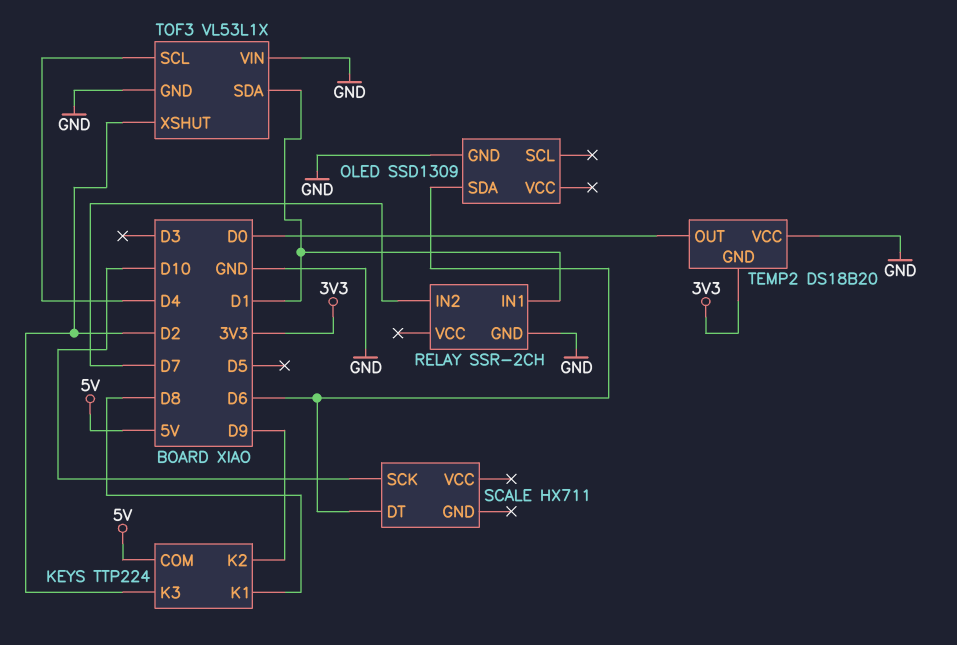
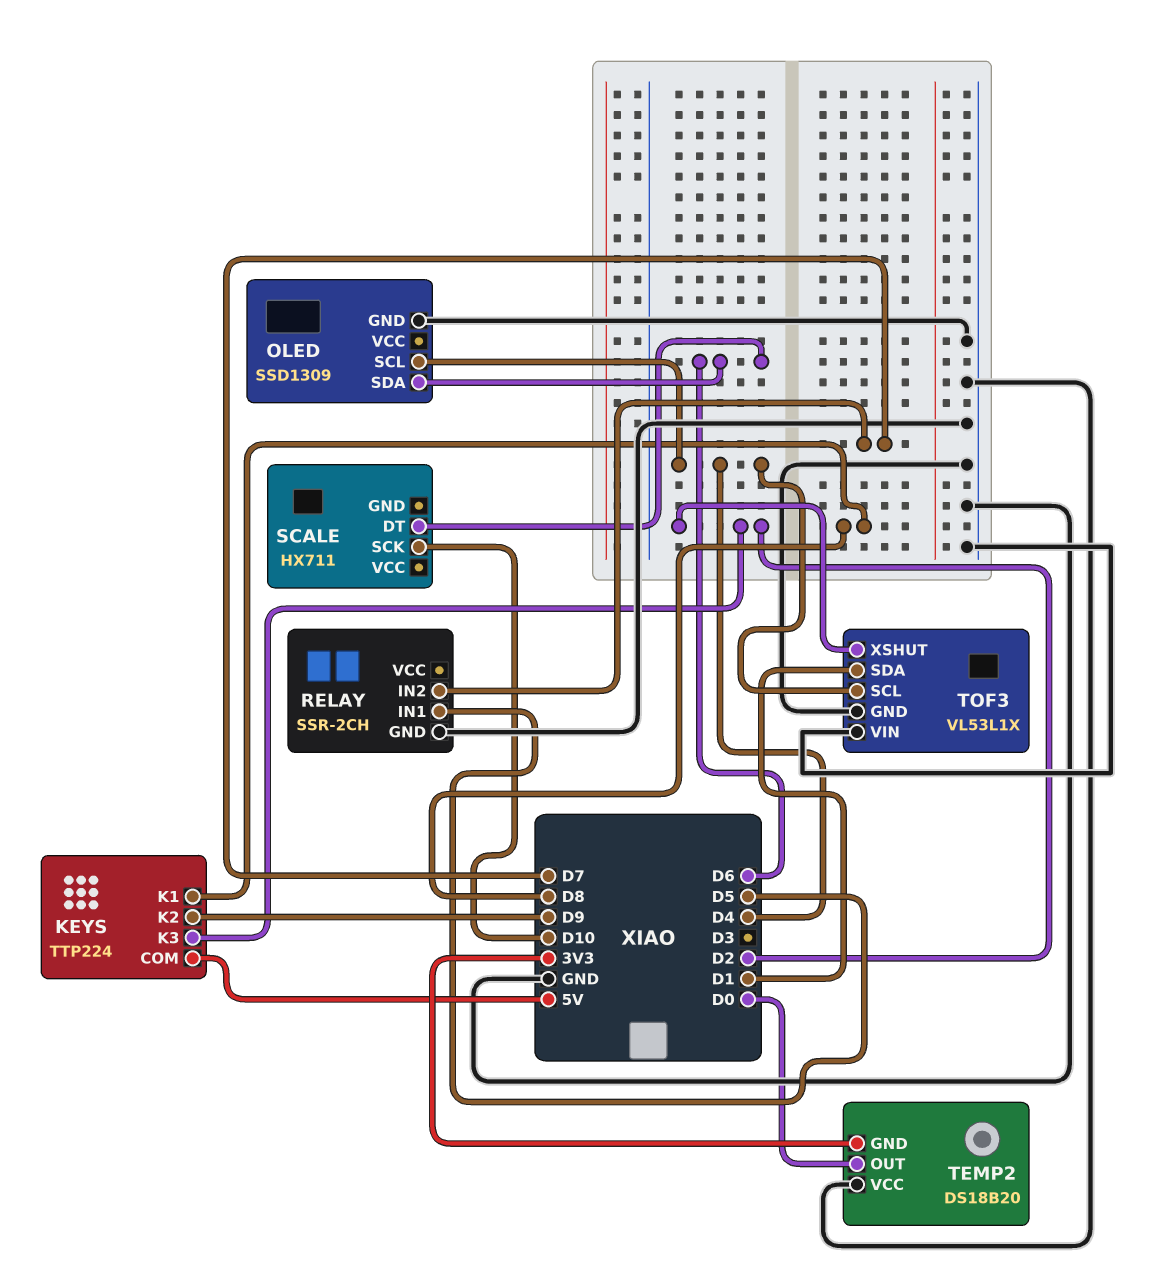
OLED pin SCL: none -> D4
RELAY pin IN1: D1 -> D5

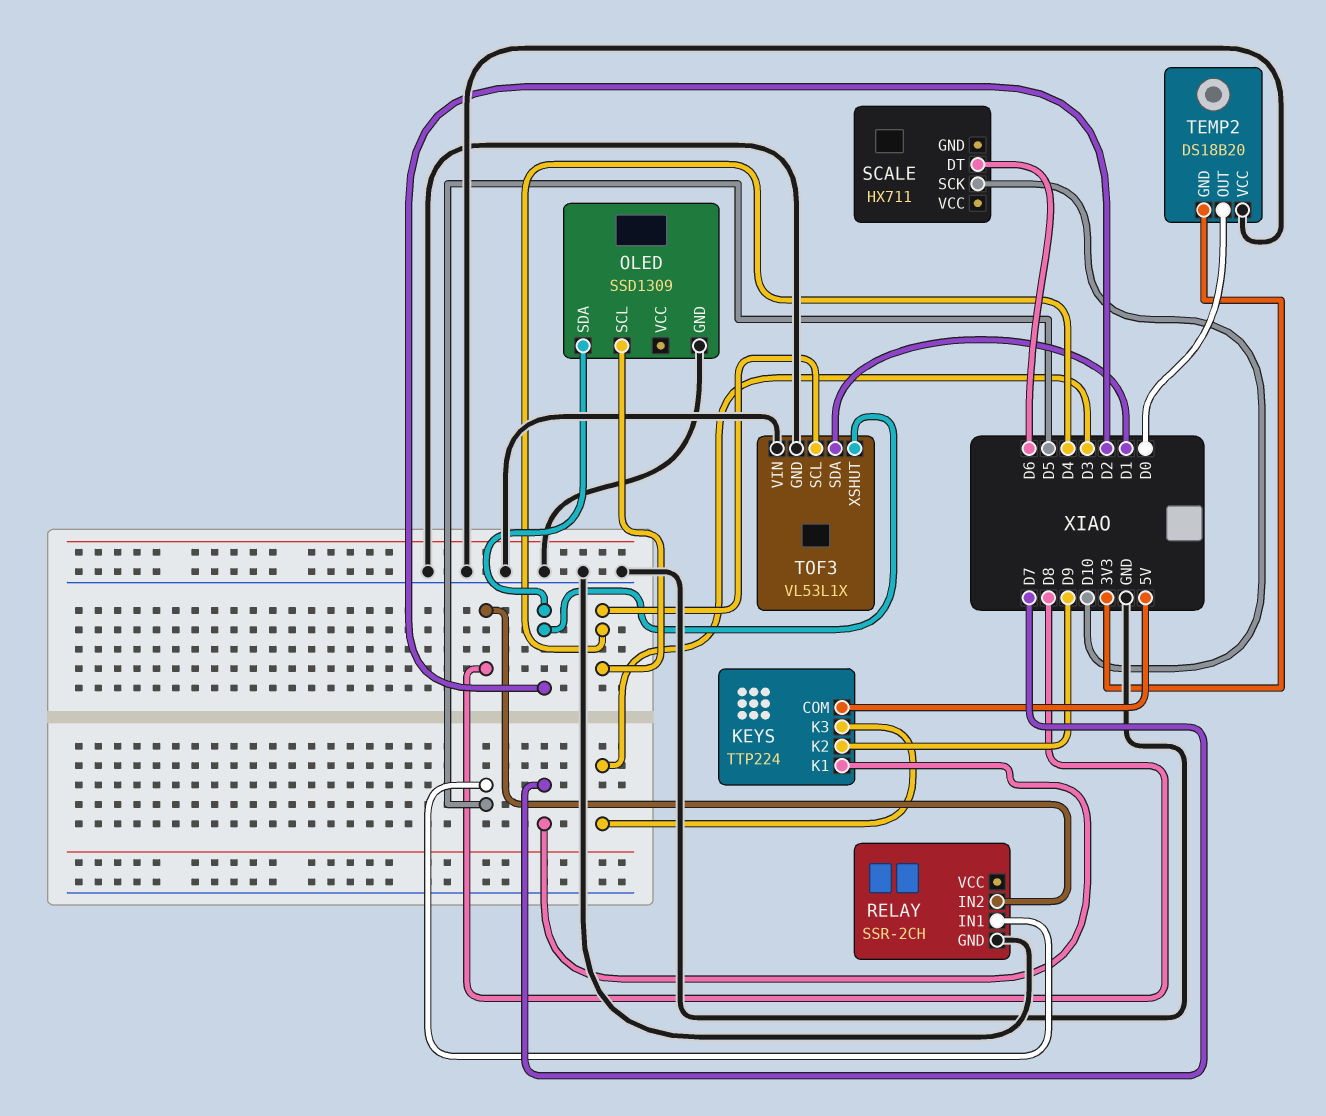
KEYS pin K1: D8 -> D7
KEYS pin K3: D2 -> D3
OLED pin SDA: D6 -> D2
RELAY pin IN2: D7 -> D8

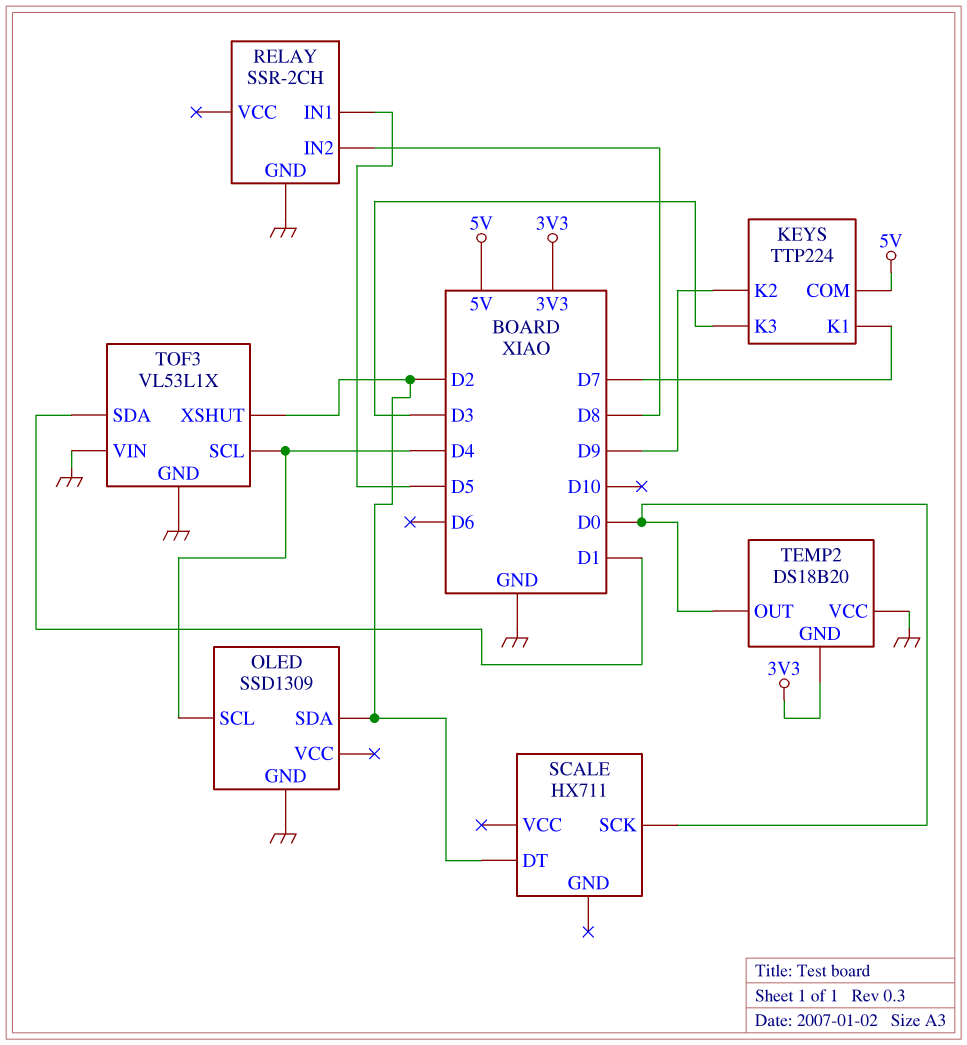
SCALE pin DT: D6 -> D2
SCALE pin SCK: D10 -> D0

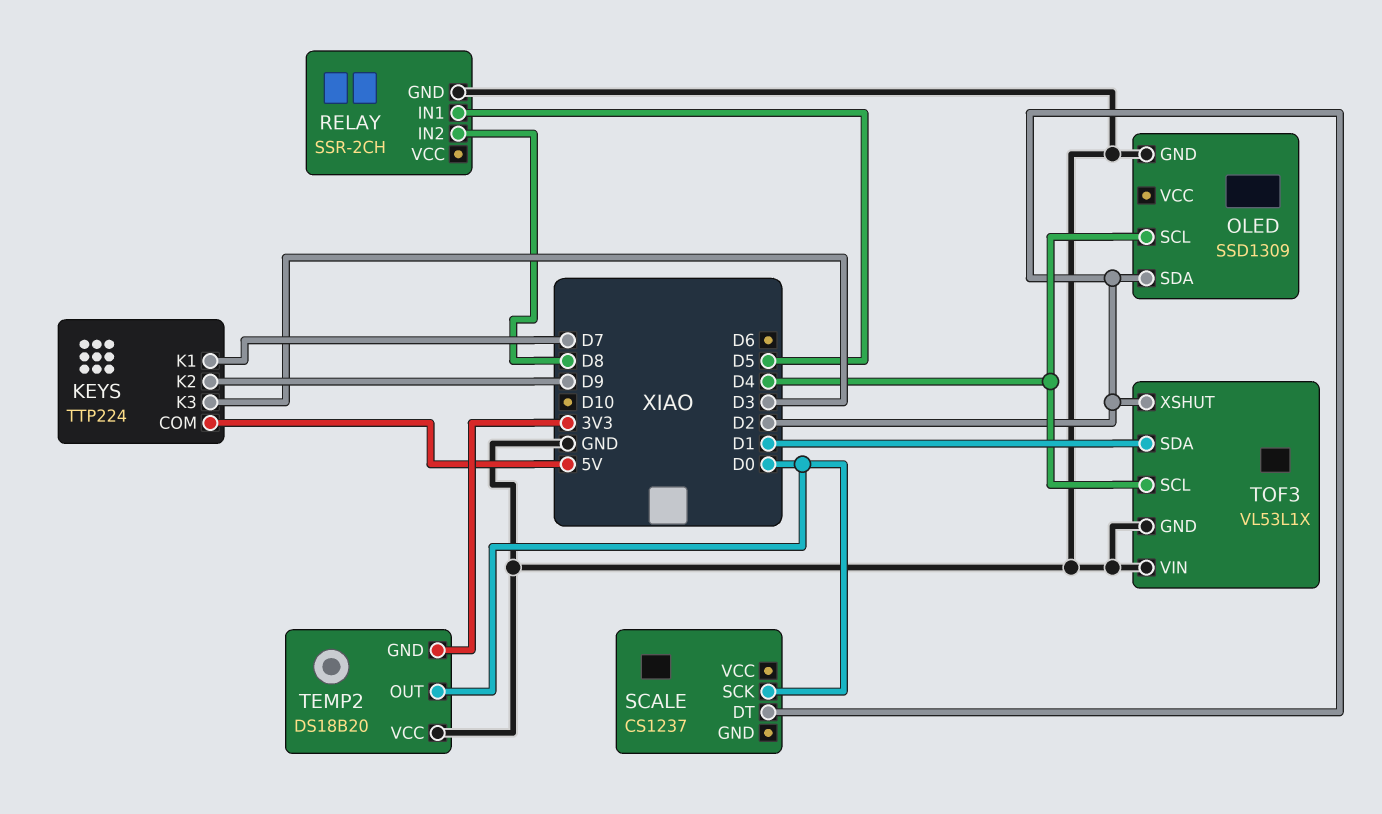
SCALE: HX711 -> CS1237

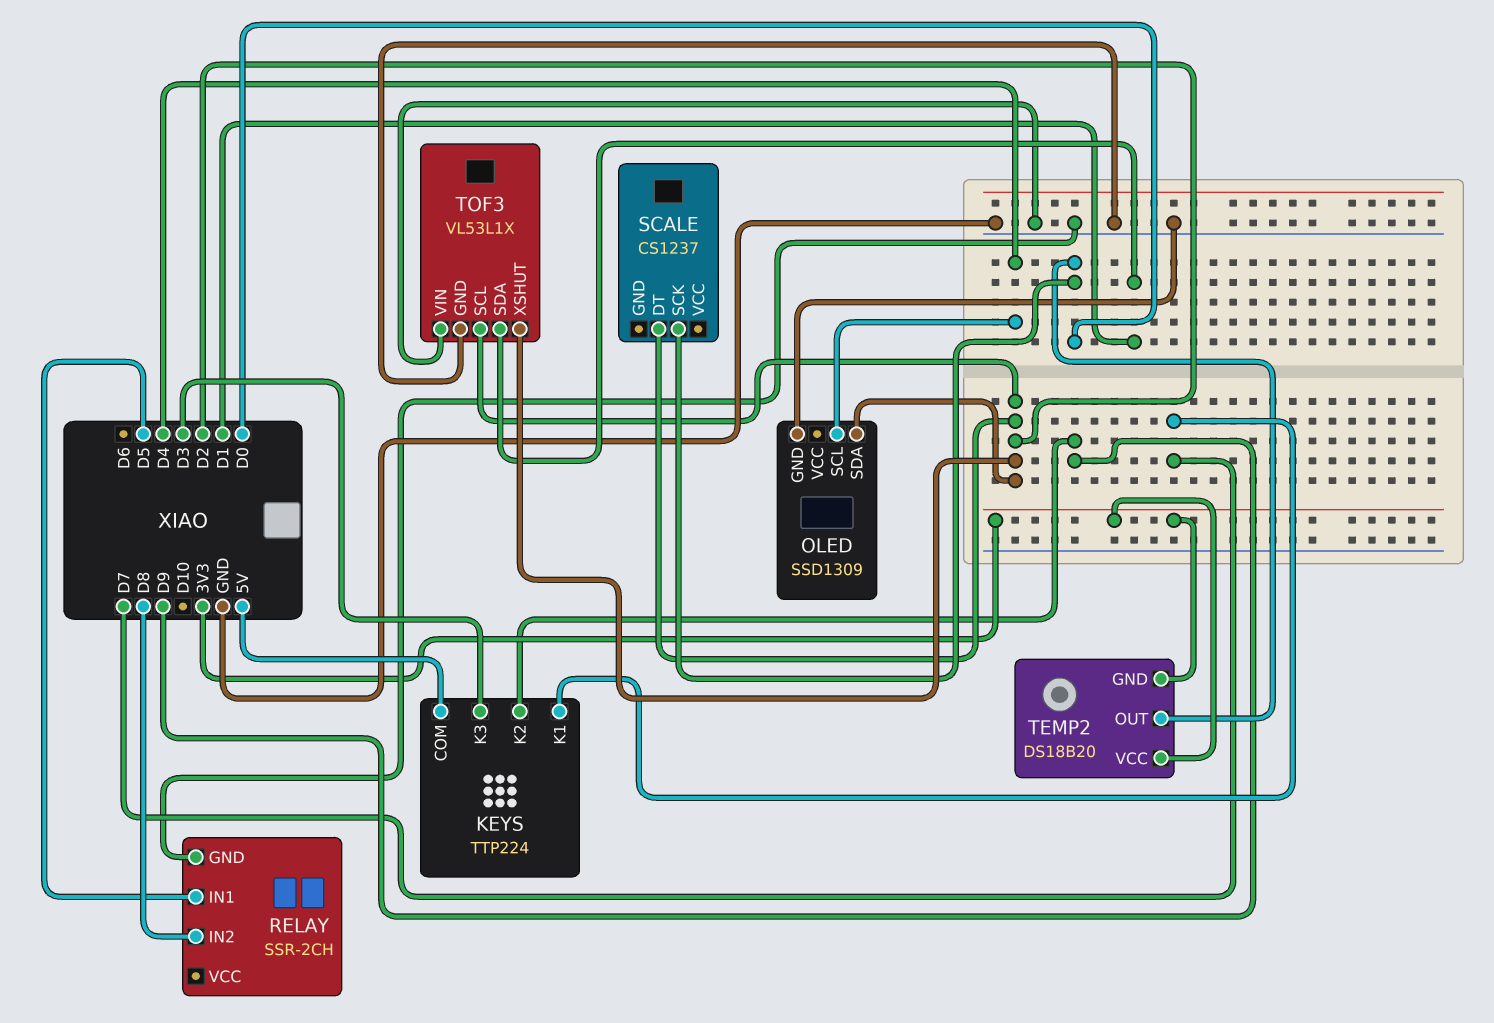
TEMP2 pin VCC: GND -> 3V3
TOF3 pin SCL: D4 -> D2

